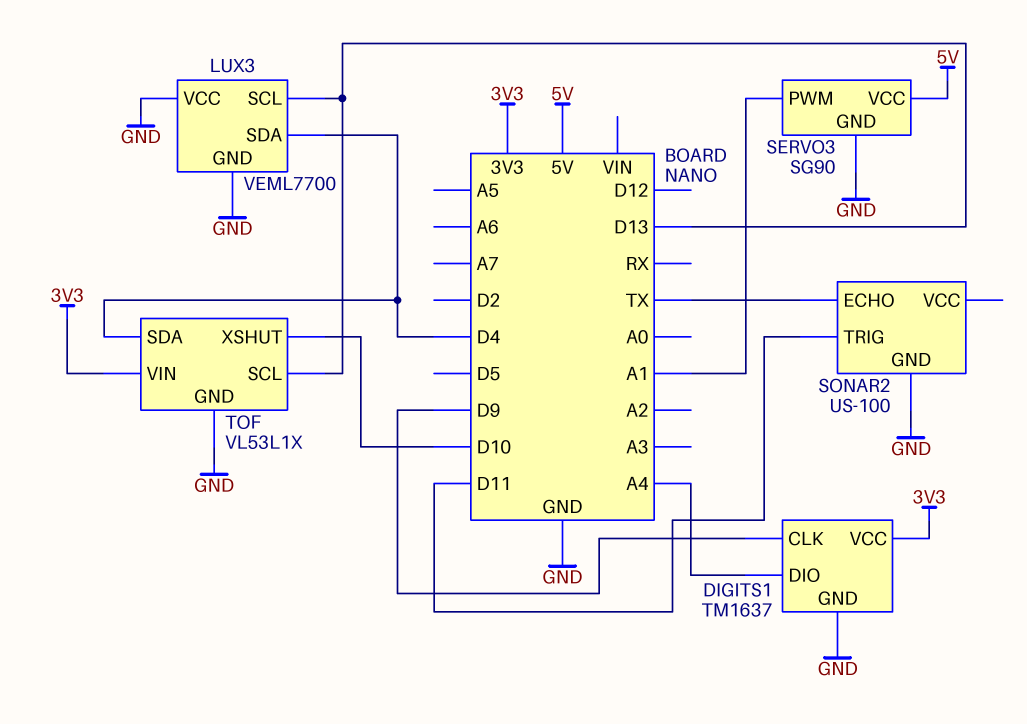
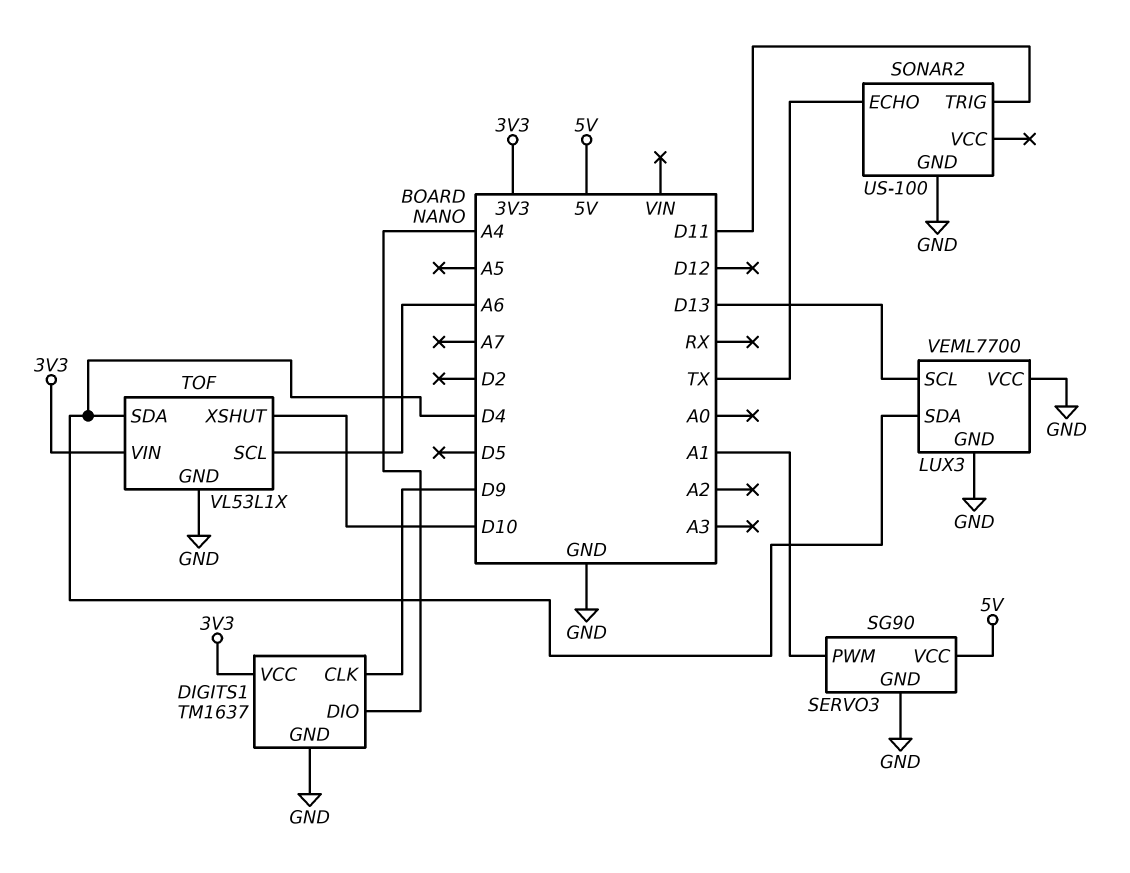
TOF pin SCL: D13 -> A6

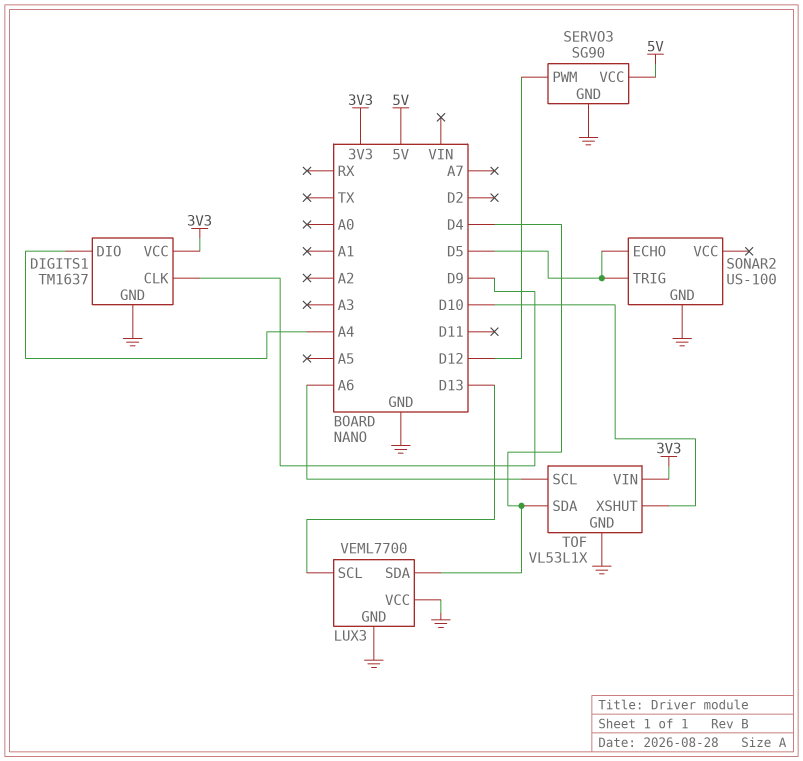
SERVO3 pin PWM: A1 -> D12
SONAR2 pin ECHO: TX -> D5
SONAR2 pin TRIG: D11 -> D5

